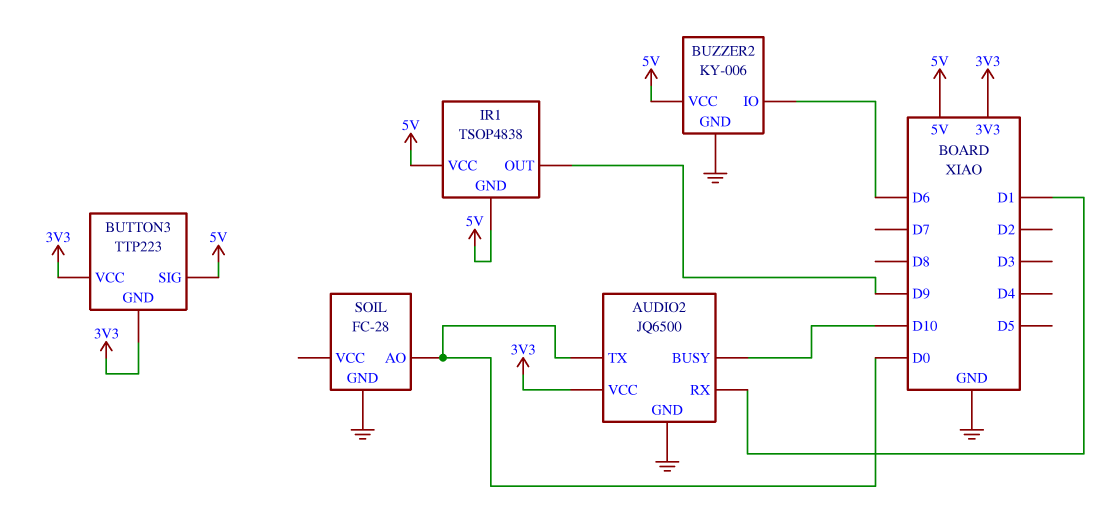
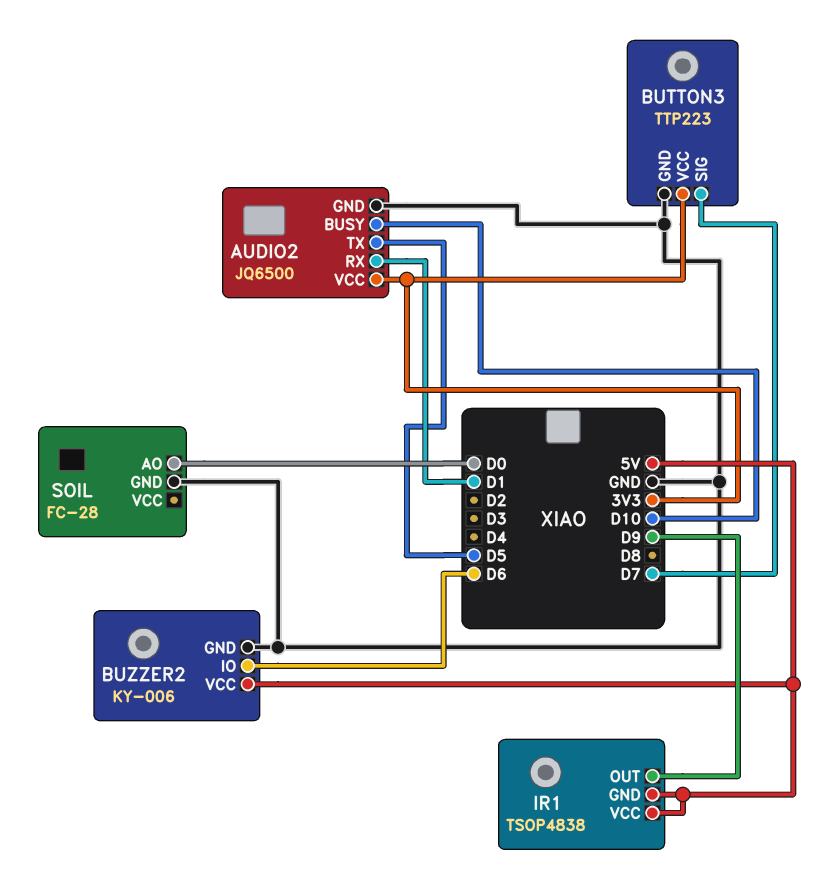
AUDIO2 pin TX: D0 -> D5
BUTTON3 pin GND: 3V3 -> GND
BUTTON3 pin SIG: 5V -> D7

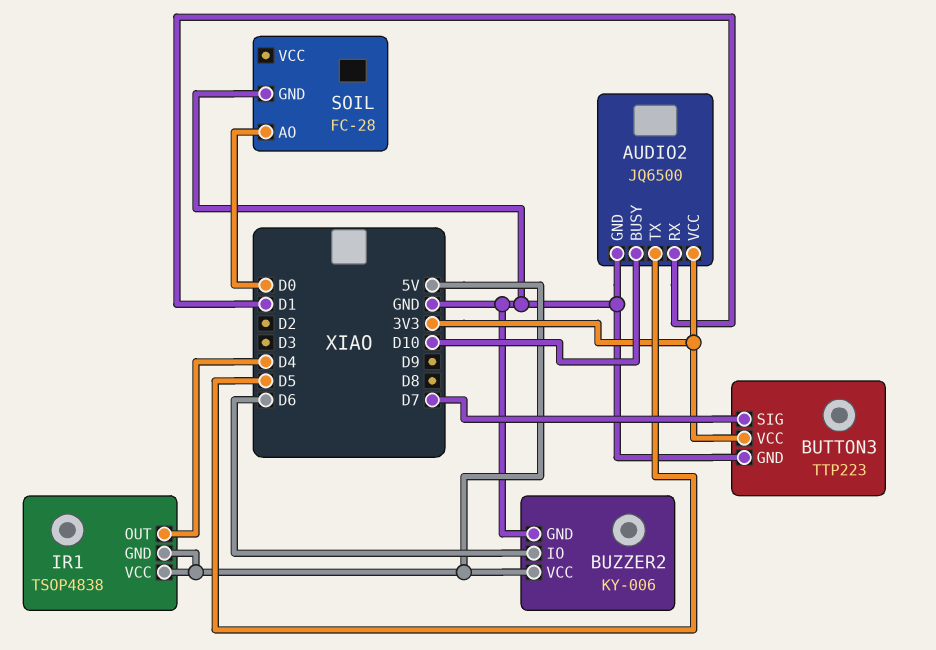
IR1 pin OUT: D9 -> D4

